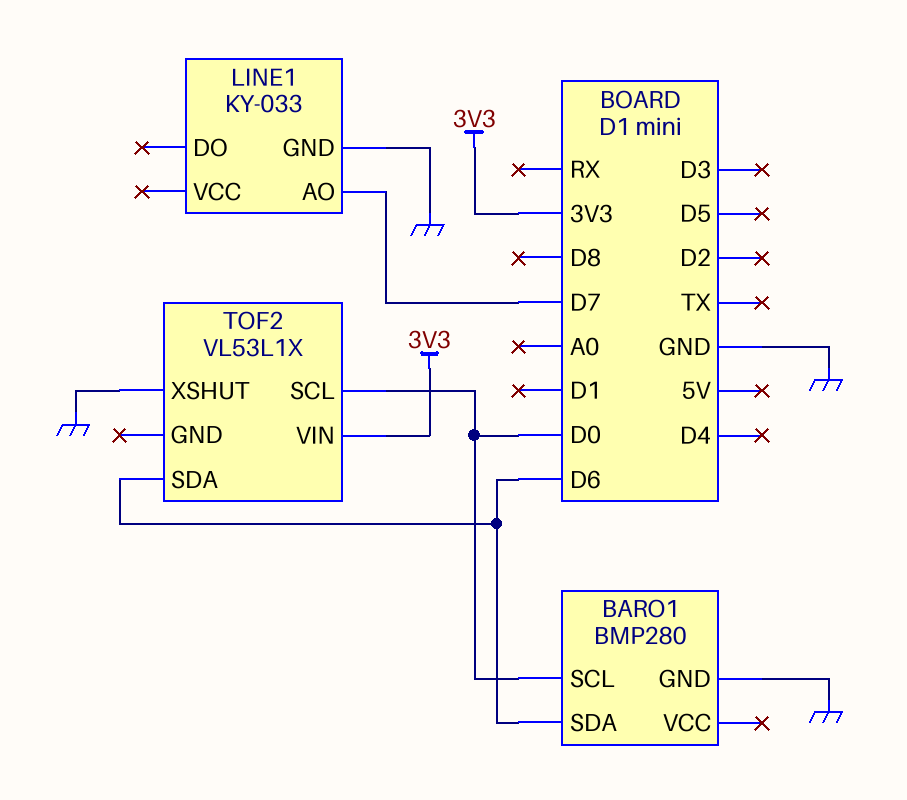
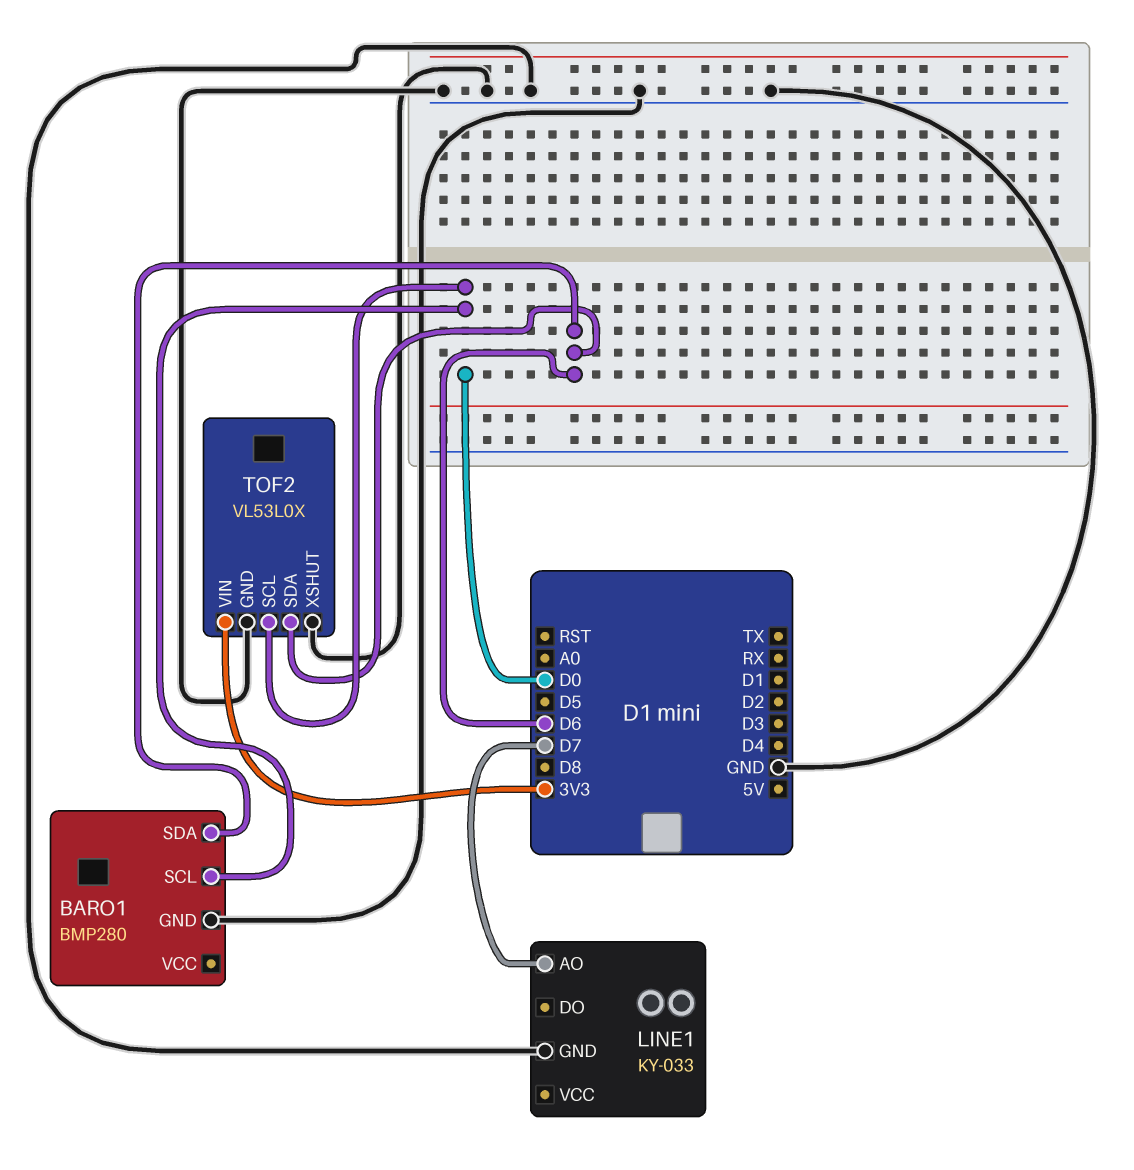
TOF2: VL53L1X -> VL53L0X
TOF2 pin GND: none -> GND

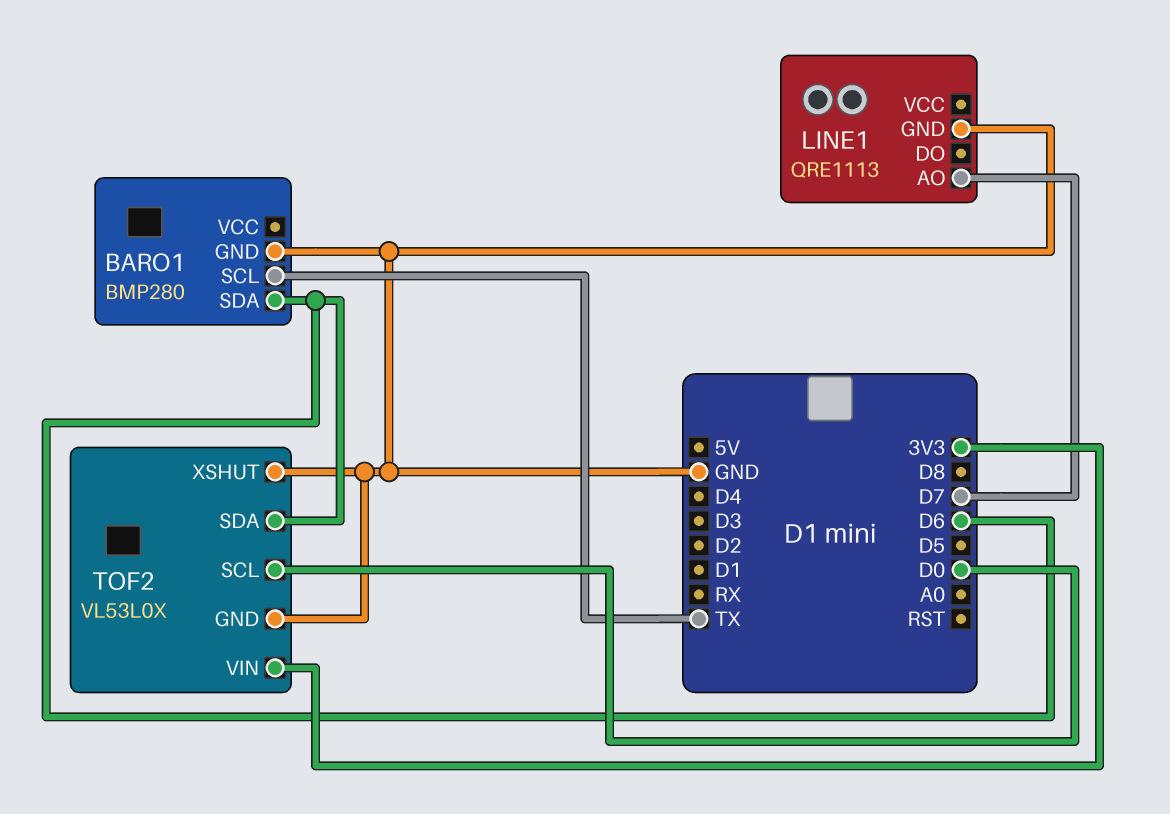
BARO1 pin SCL: D0 -> TX
LINE1: KY-033 -> QRE1113

